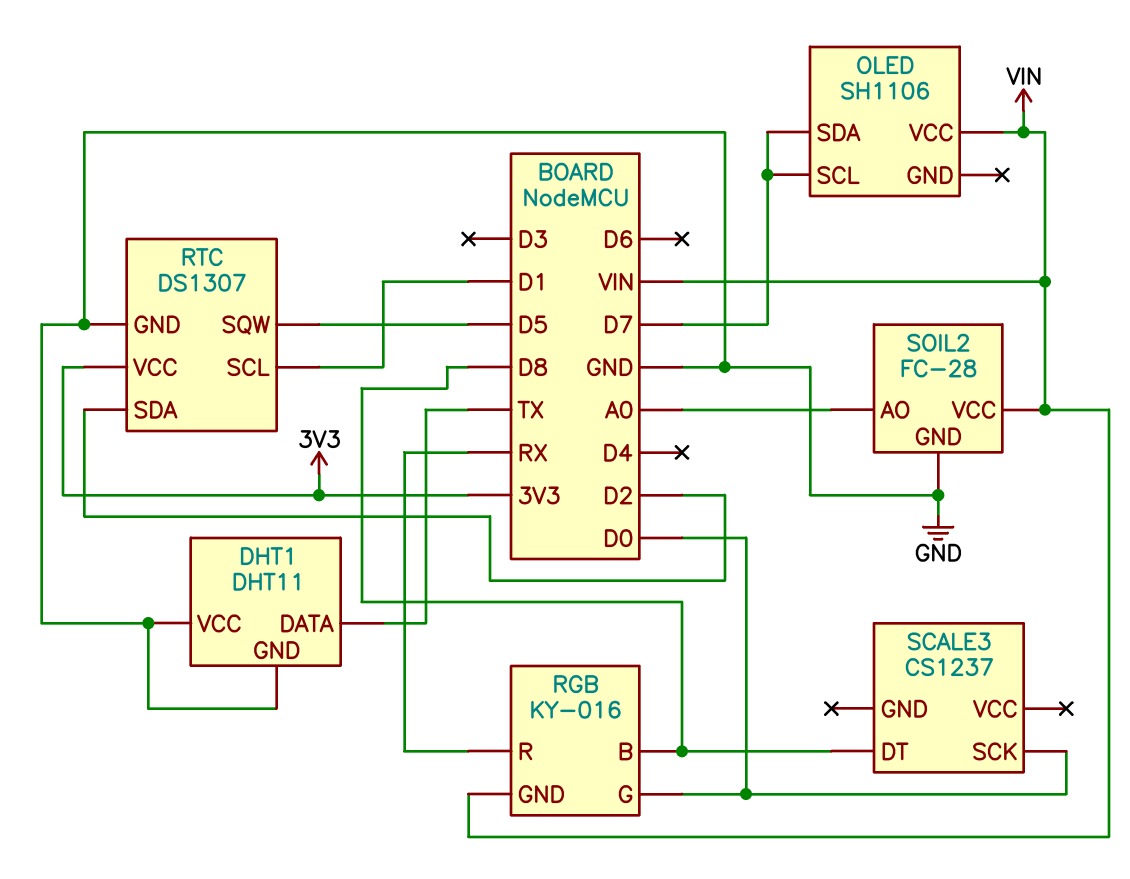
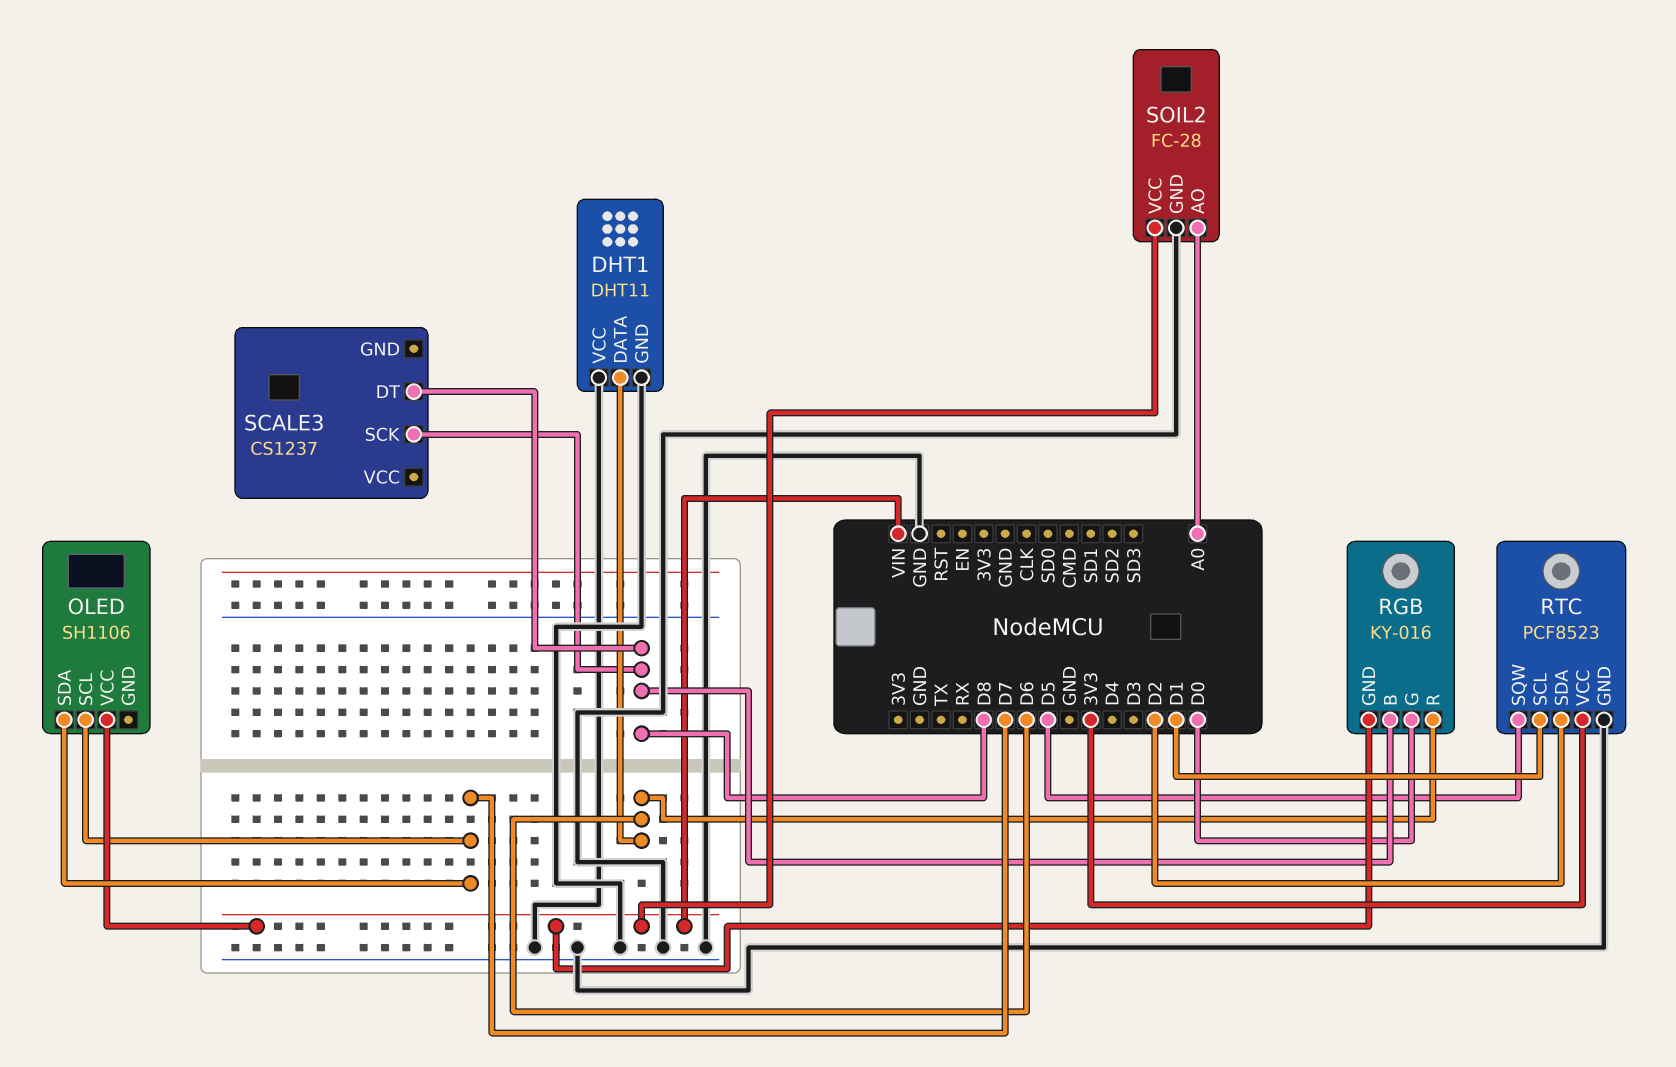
DHT1 pin DATA: TX -> D6
RGB pin R: RX -> D6
RTC: DS1307 -> PCF8523
SCALE3 pin SCK: D0 -> D8

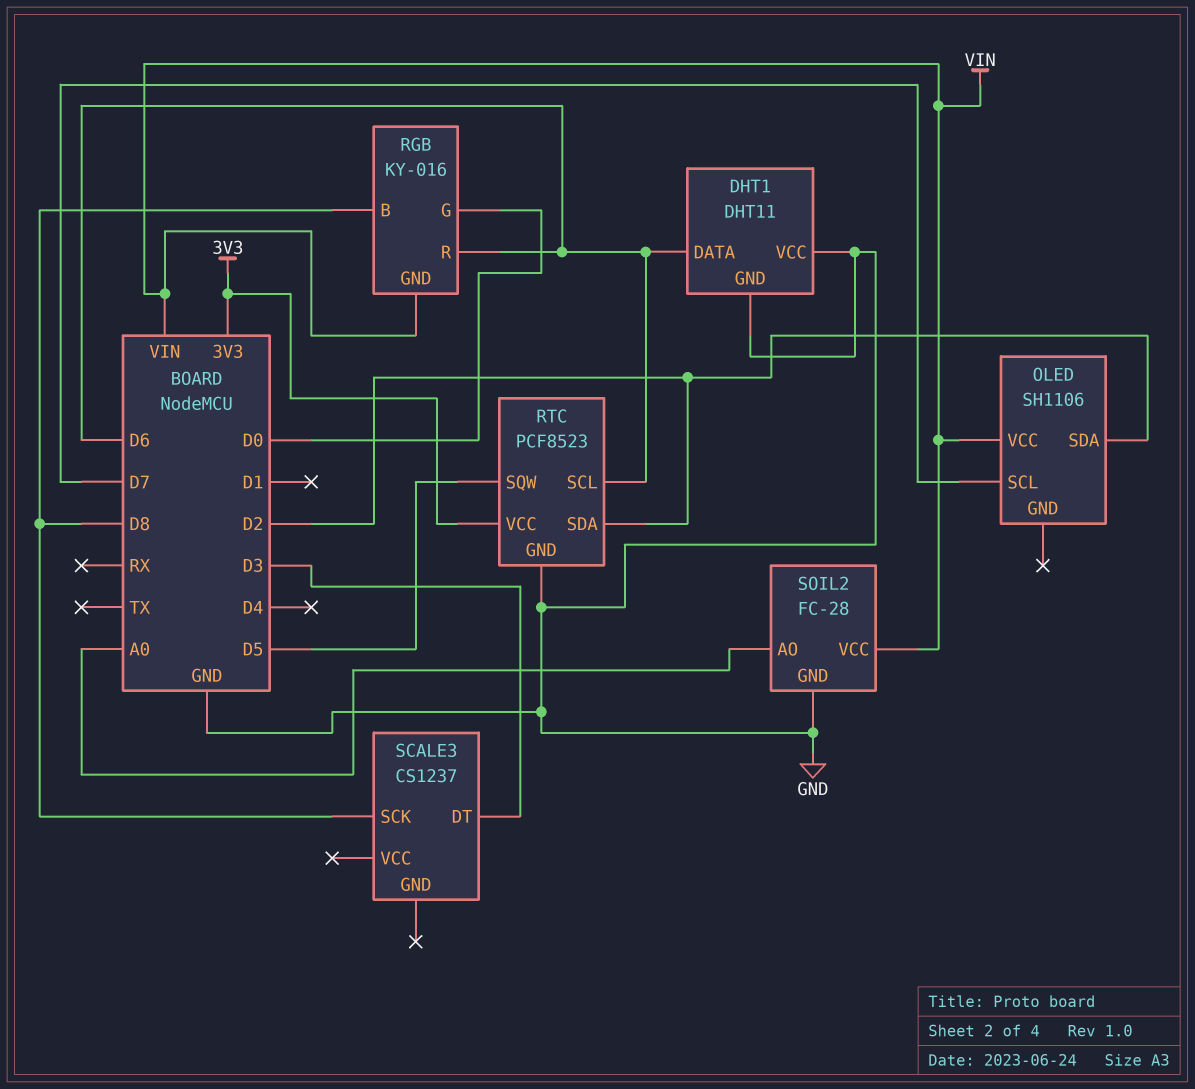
OLED pin SDA: D7 -> D2
RTC pin SCL: D1 -> D6
SCALE3 pin DT: D8 -> D3

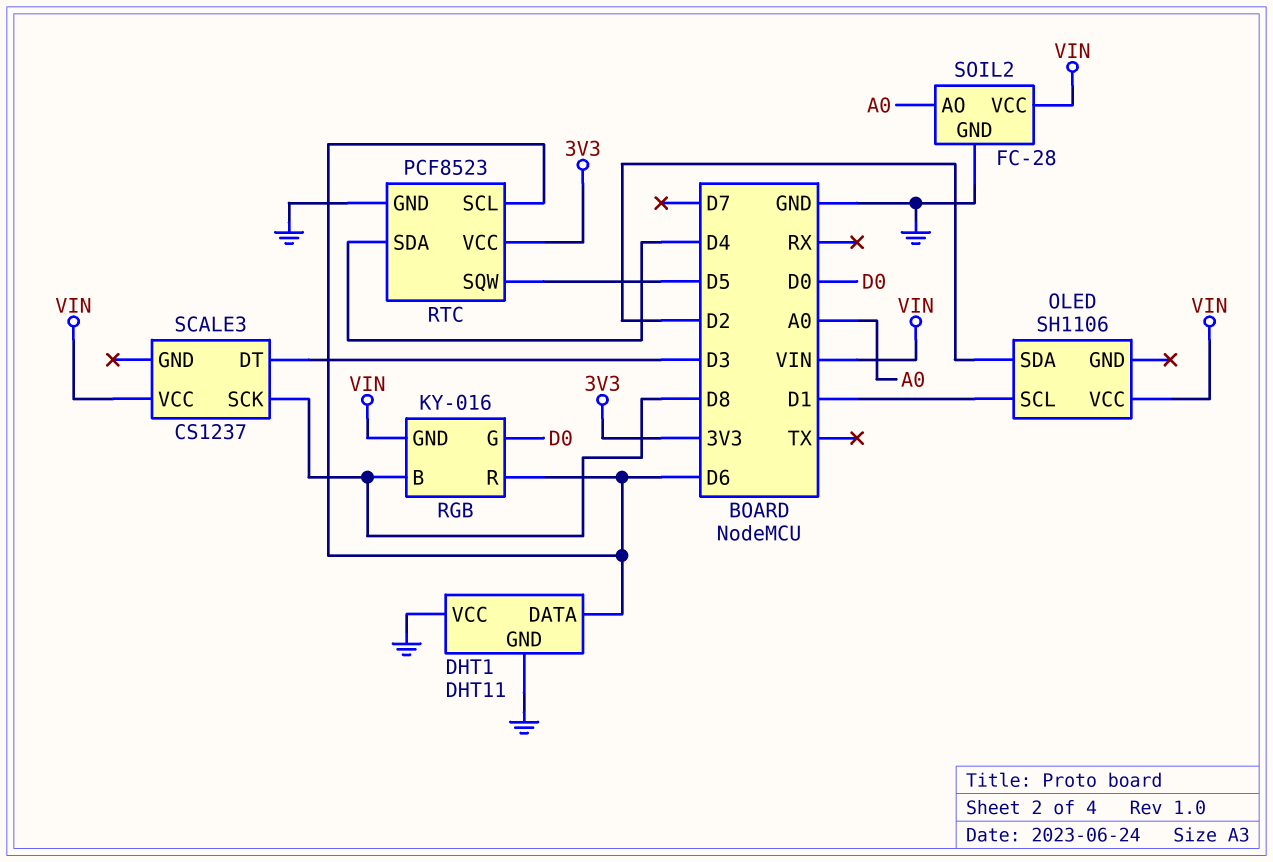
OLED pin SCL: D7 -> D1
RTC pin SDA: D2 -> D4
SCALE3 pin VCC: none -> VIN

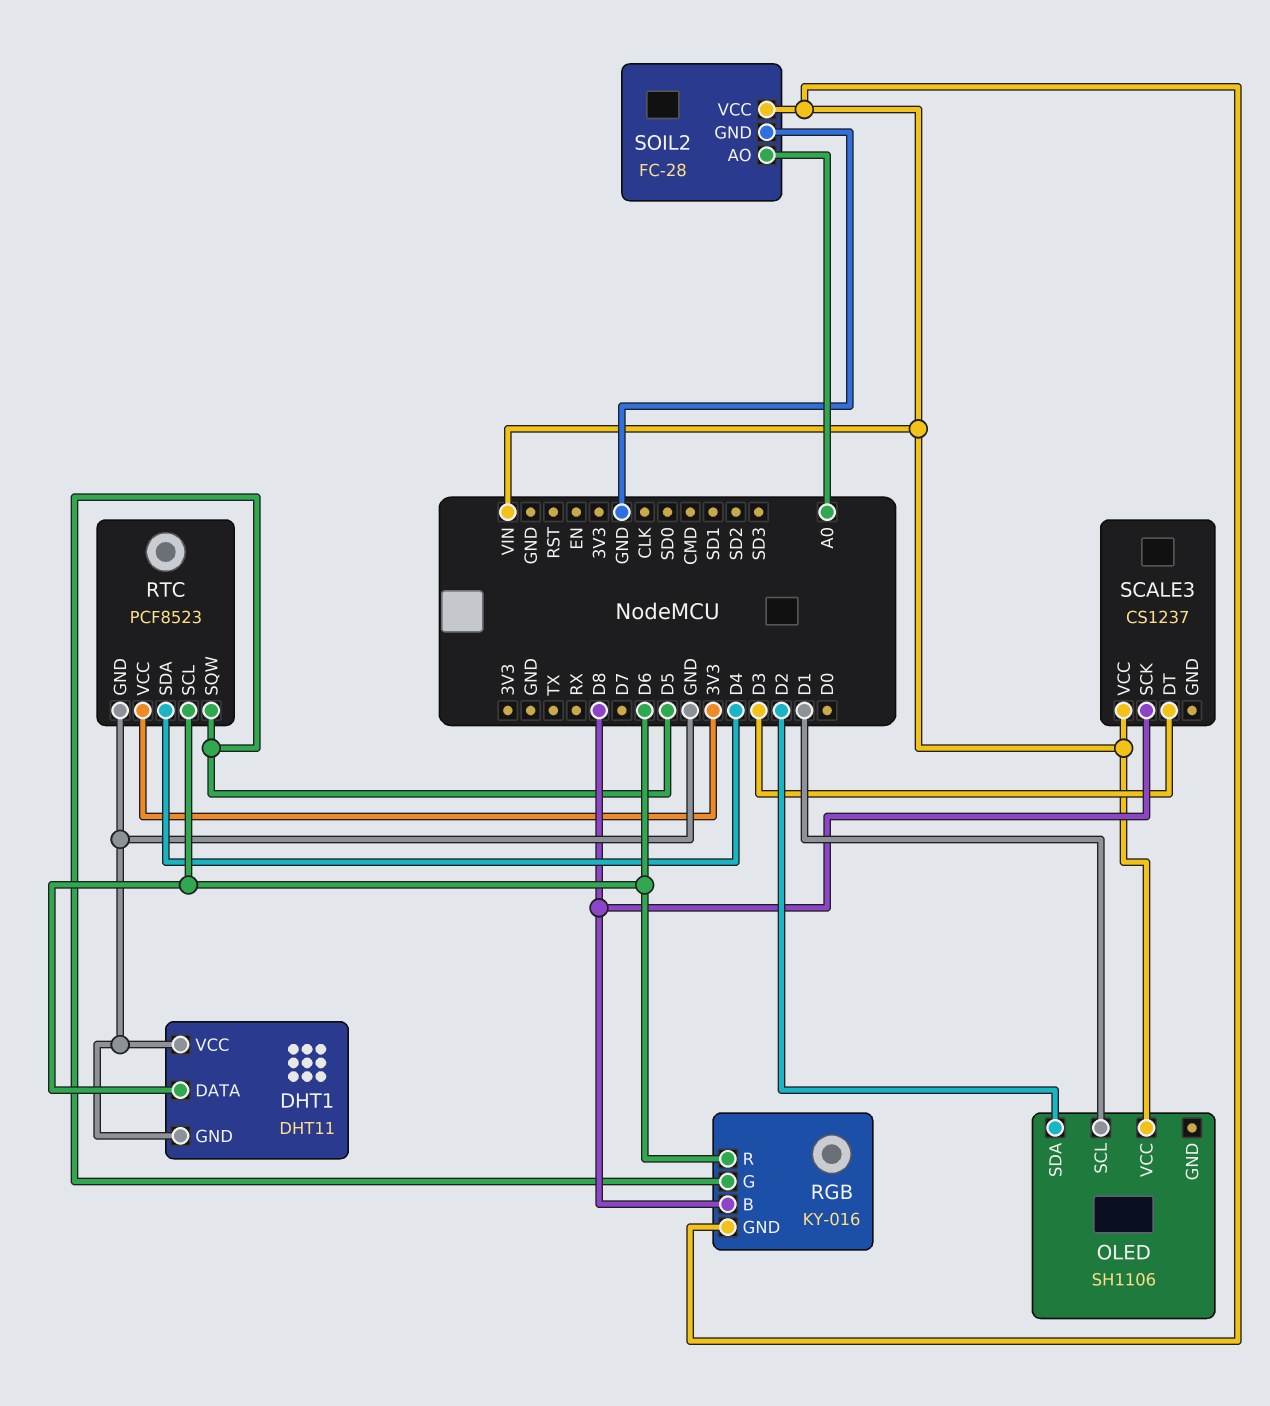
RGB pin G: D0 -> D5

